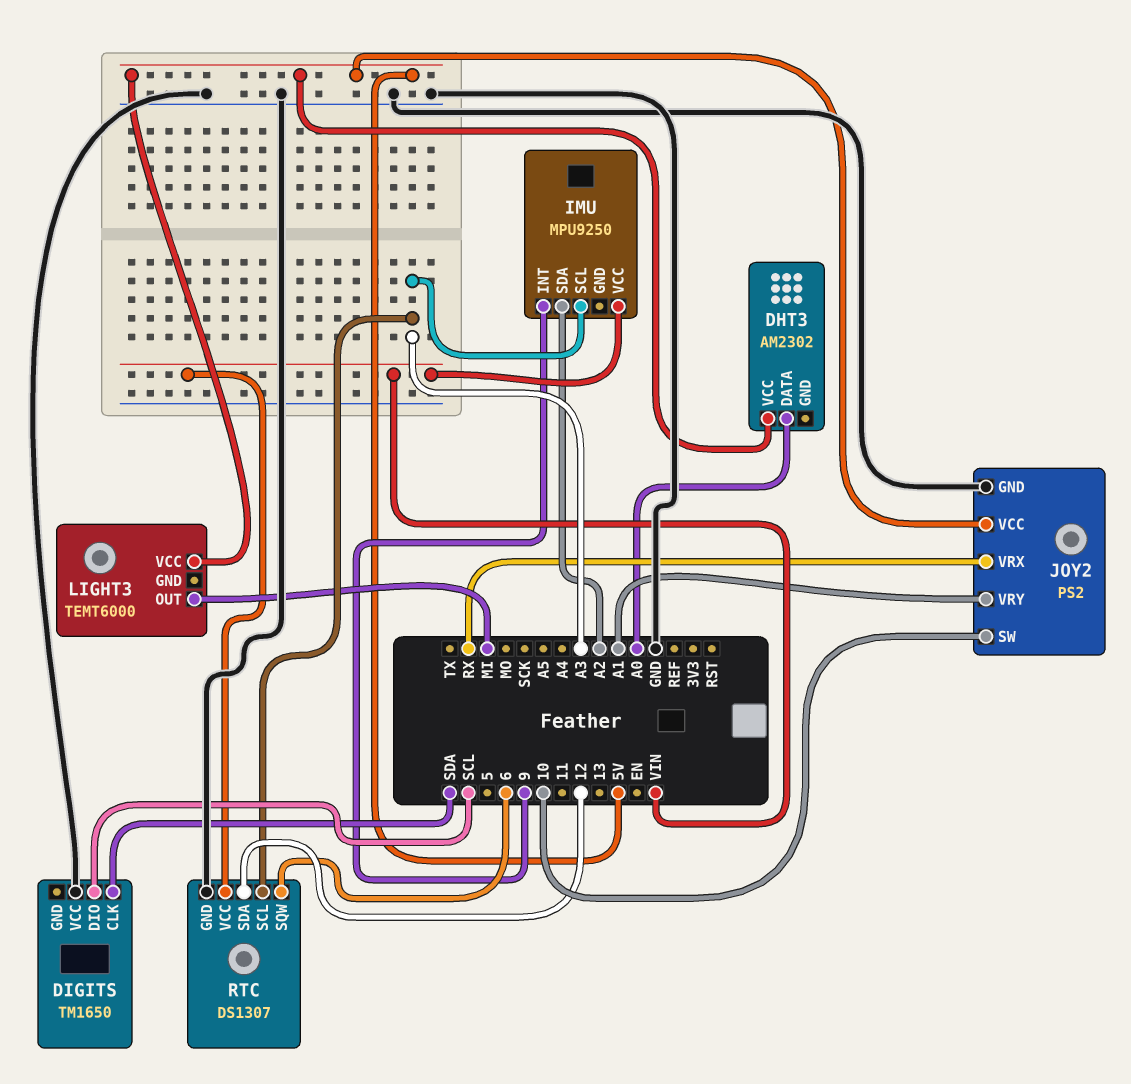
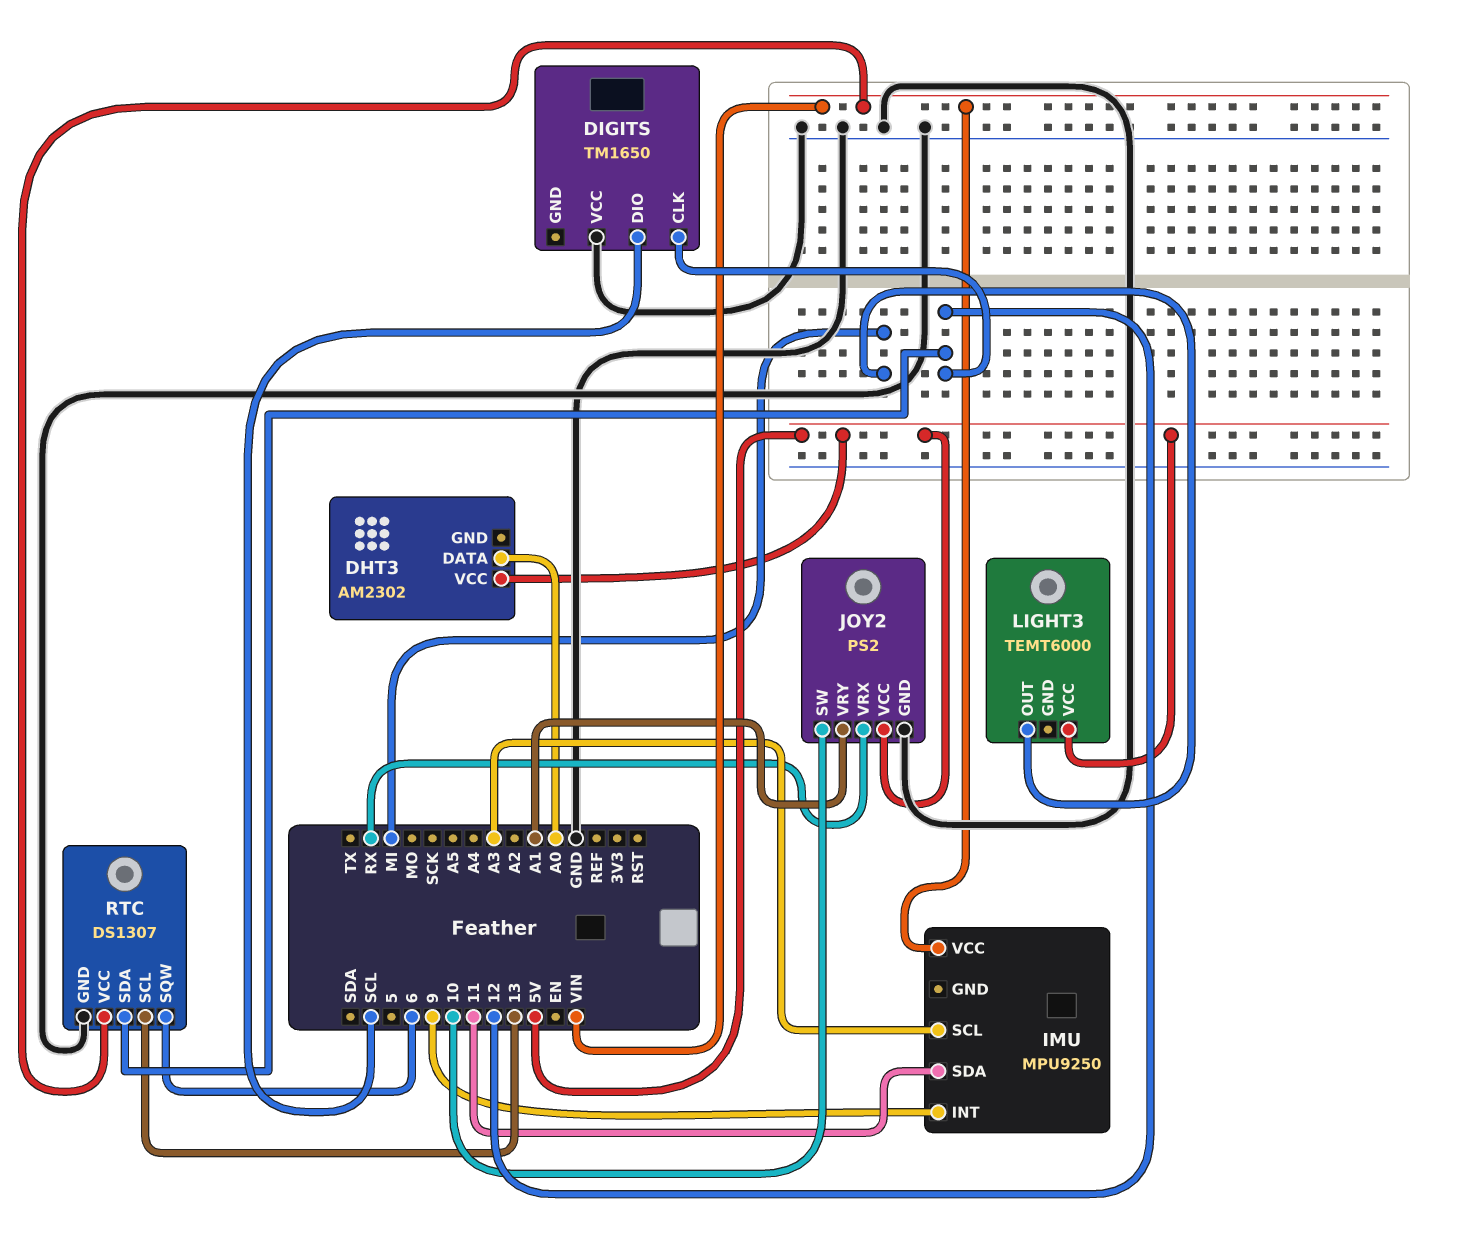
DIGITS pin CLK: SDA -> 12
IMU pin SDA: A2 -> 11
RTC pin SCL: A3 -> 13

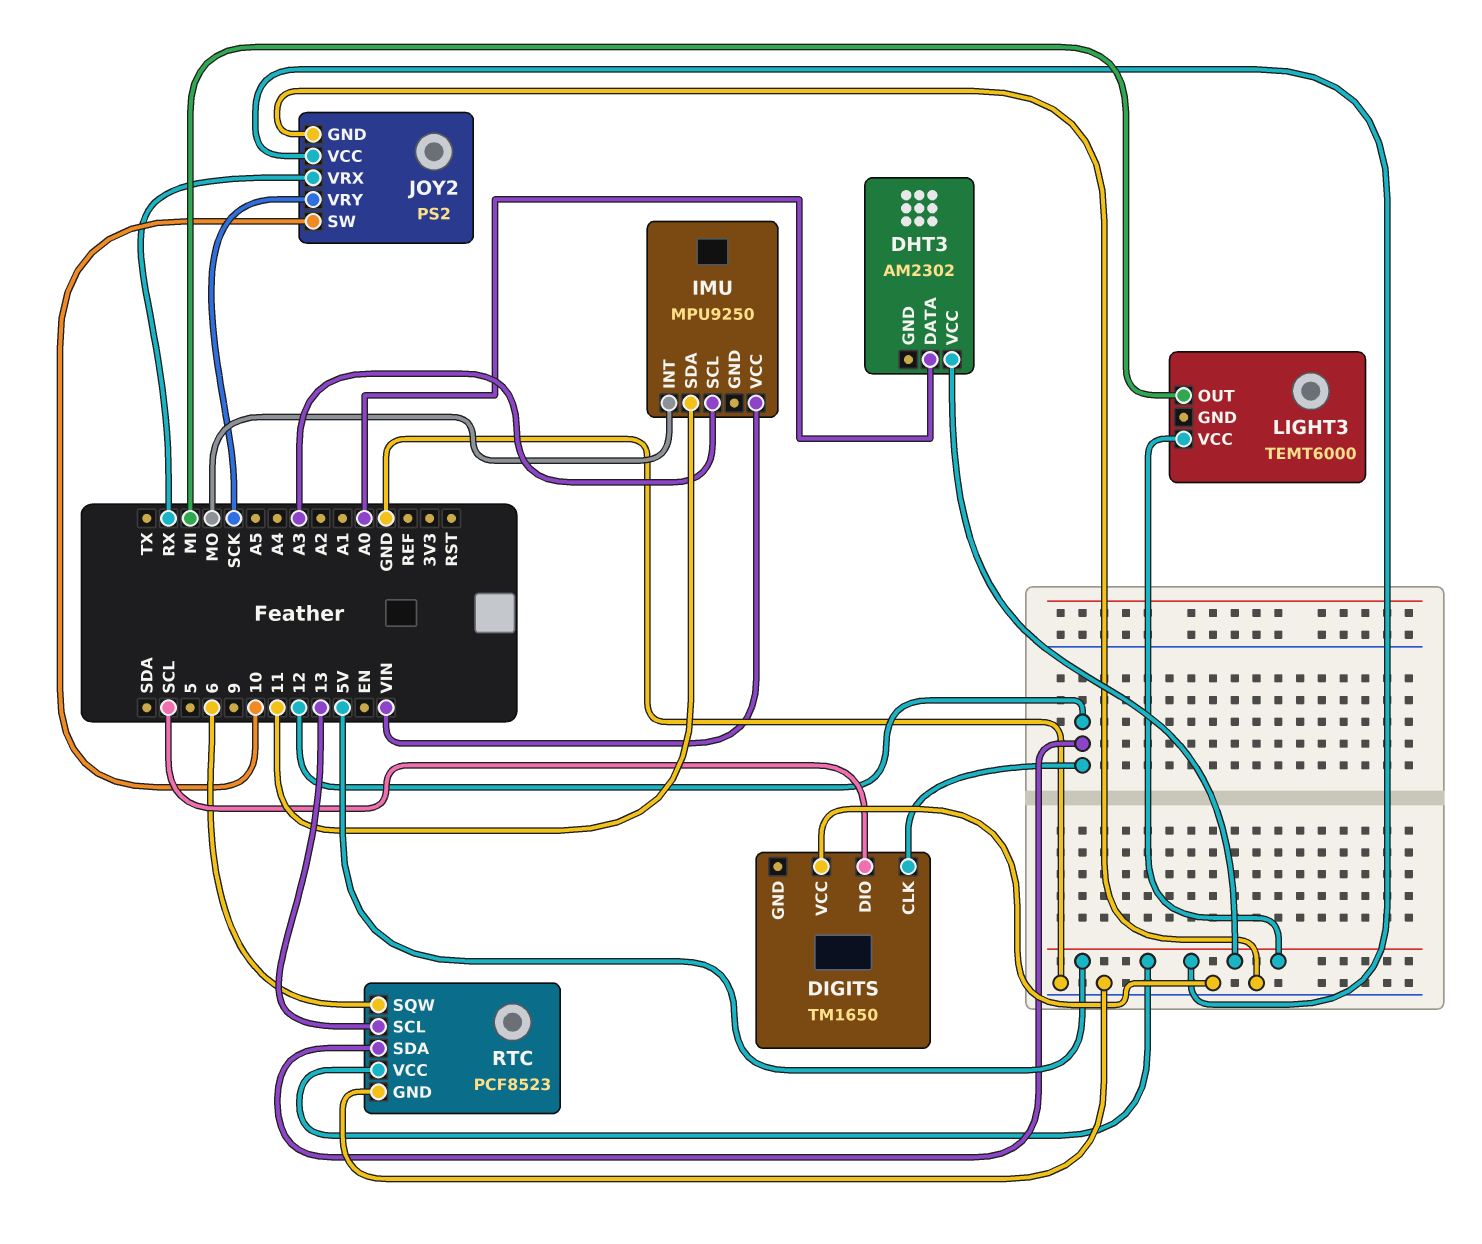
IMU pin INT: 9 -> MO
JOY2 pin VRY: A1 -> SCK
RTC: DS1307 -> PCF8523
RTC pin VCC: VIN -> 5V

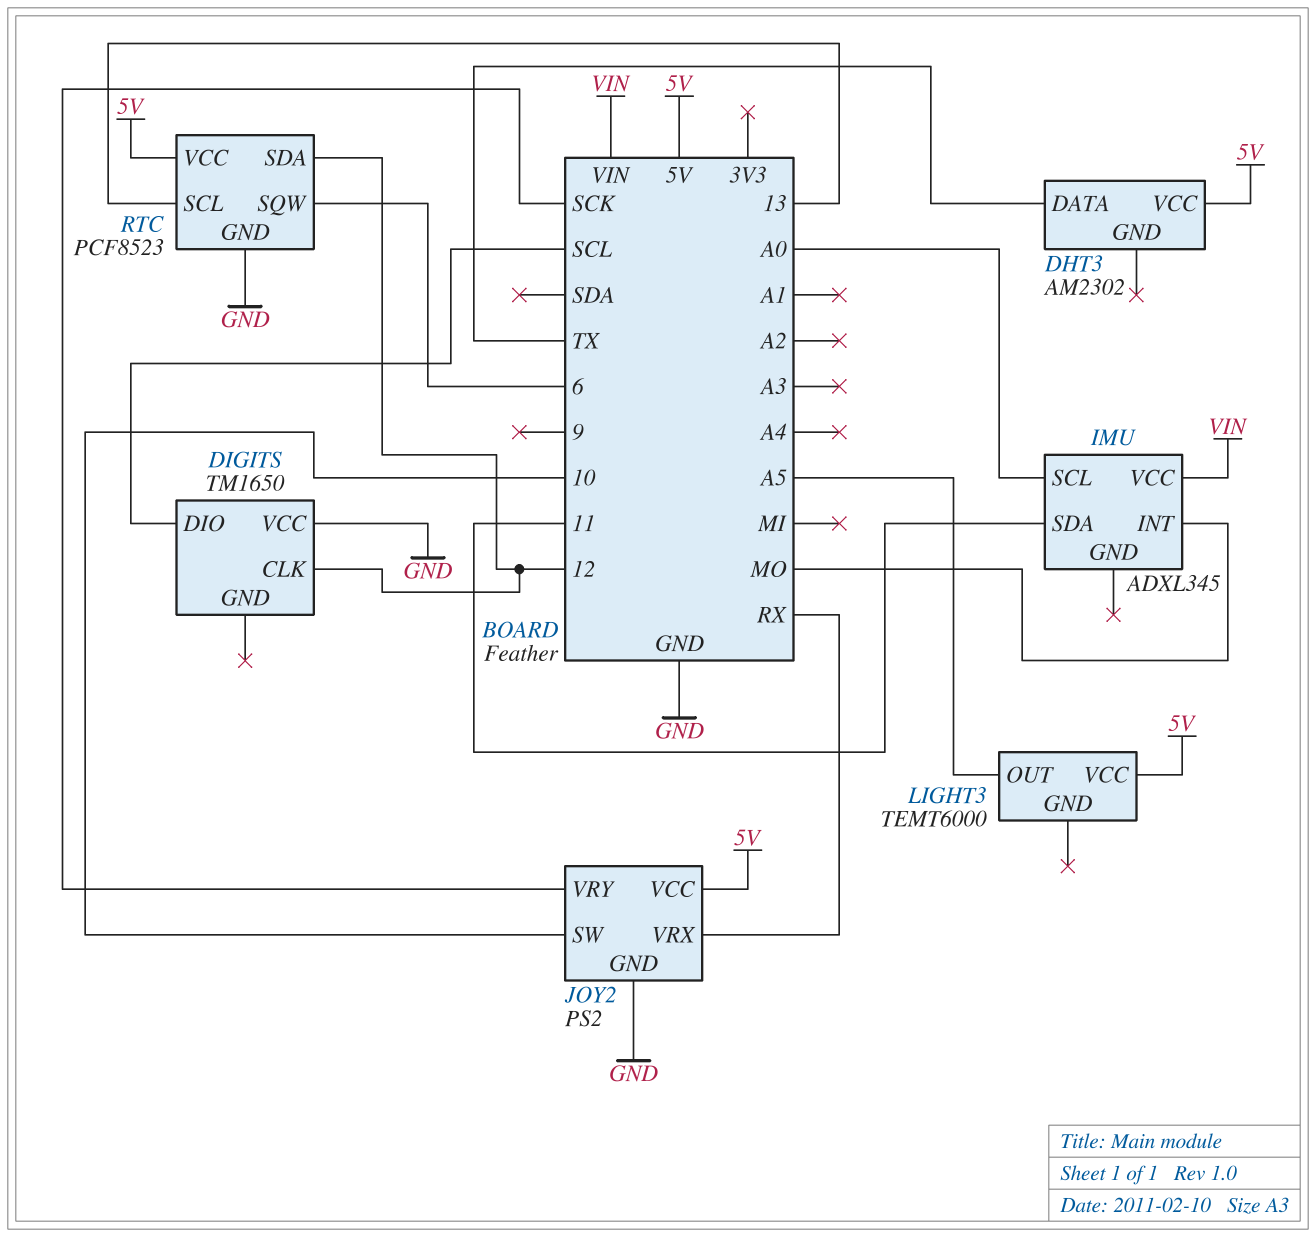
DHT3 pin DATA: A0 -> TX
IMU: MPU9250 -> ADXL345
IMU pin SCL: A3 -> A0
LIGHT3 pin OUT: MI -> A5

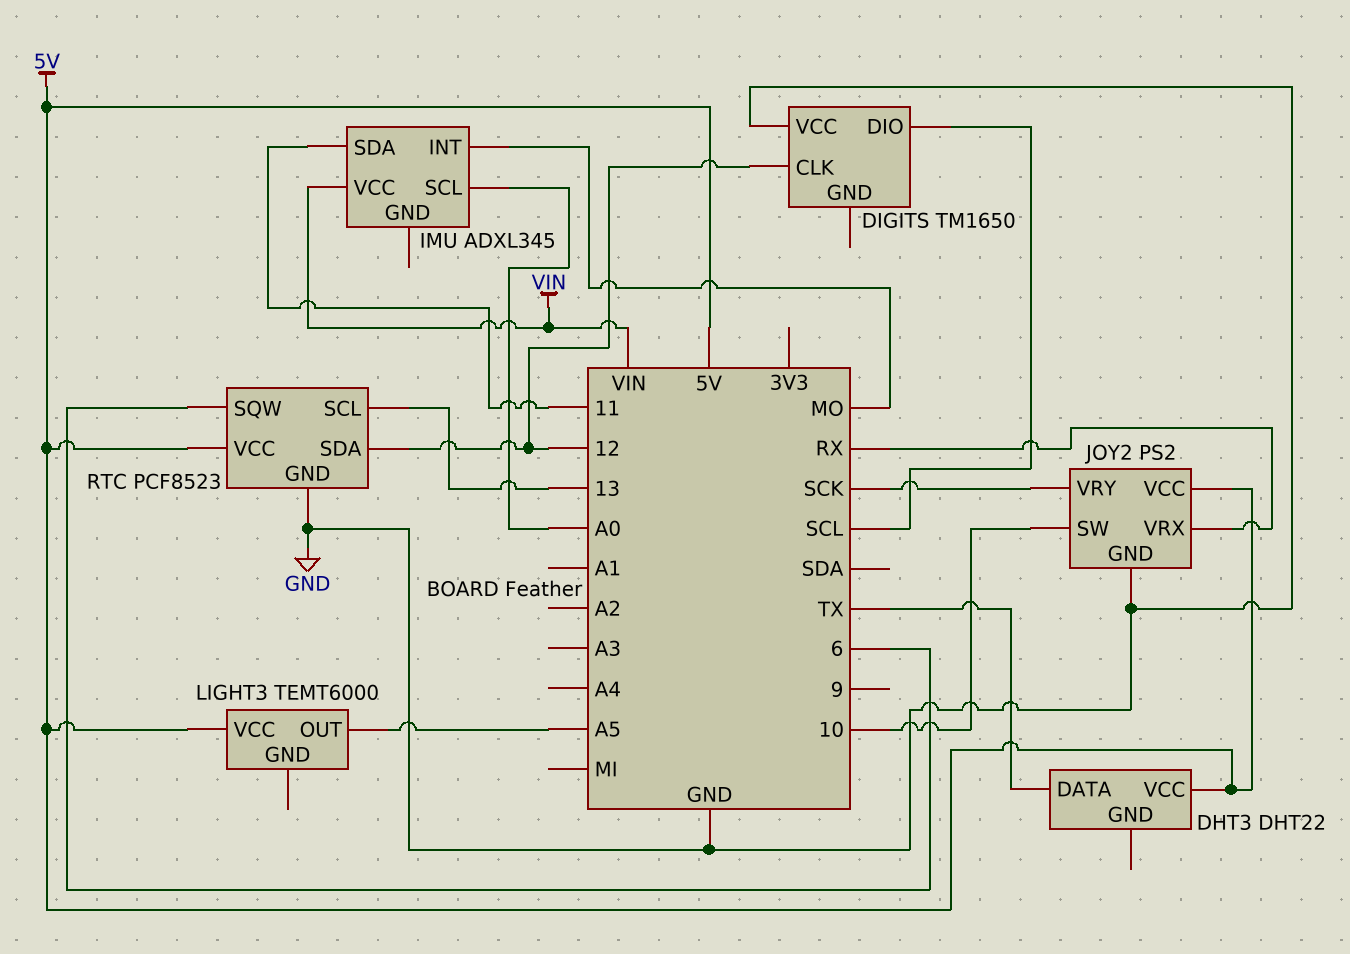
DHT3: AM2302 -> DHT22

